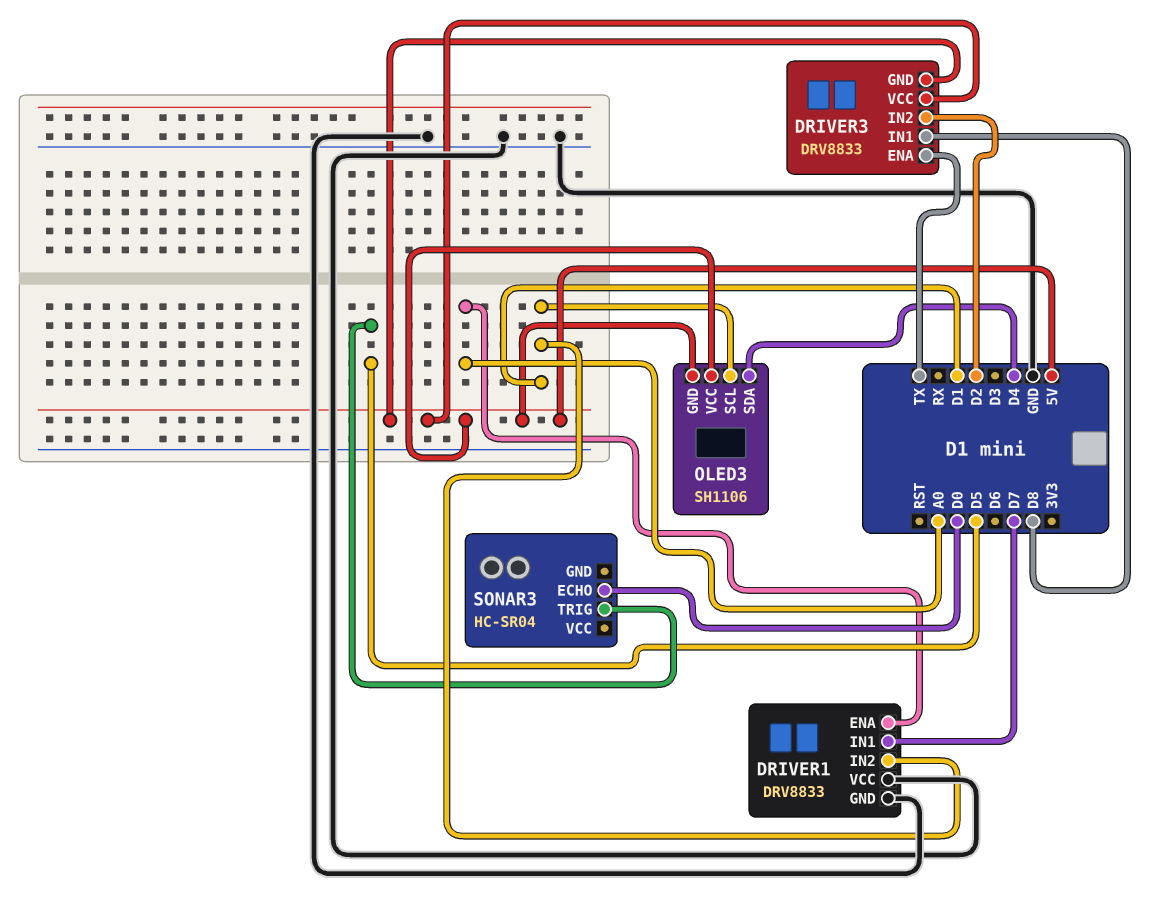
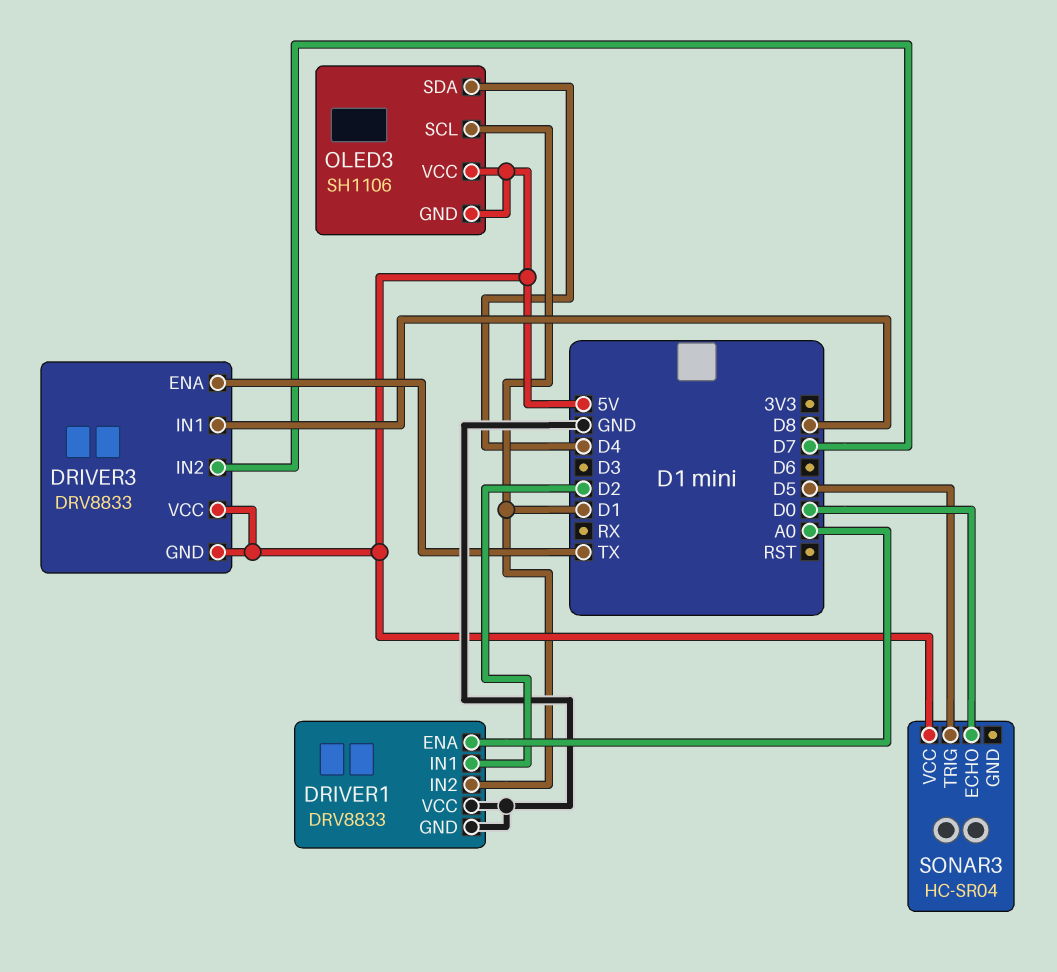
DRIVER1 pin IN1: D7 -> D2
DRIVER3 pin IN2: D2 -> D7
SONAR3 pin VCC: none -> 5V

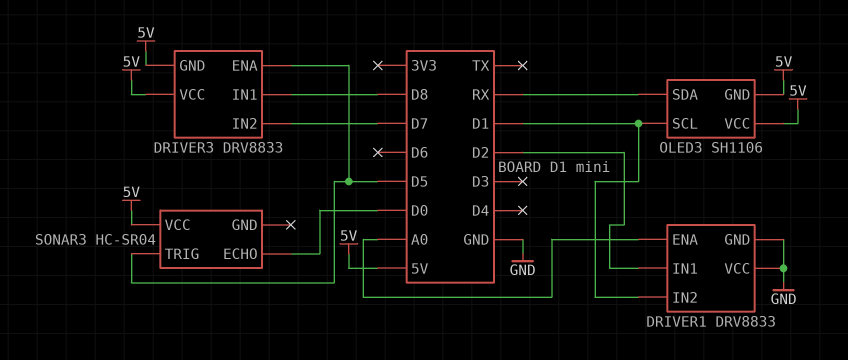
DRIVER3 pin ENA: TX -> D5
OLED3 pin SDA: D4 -> RX

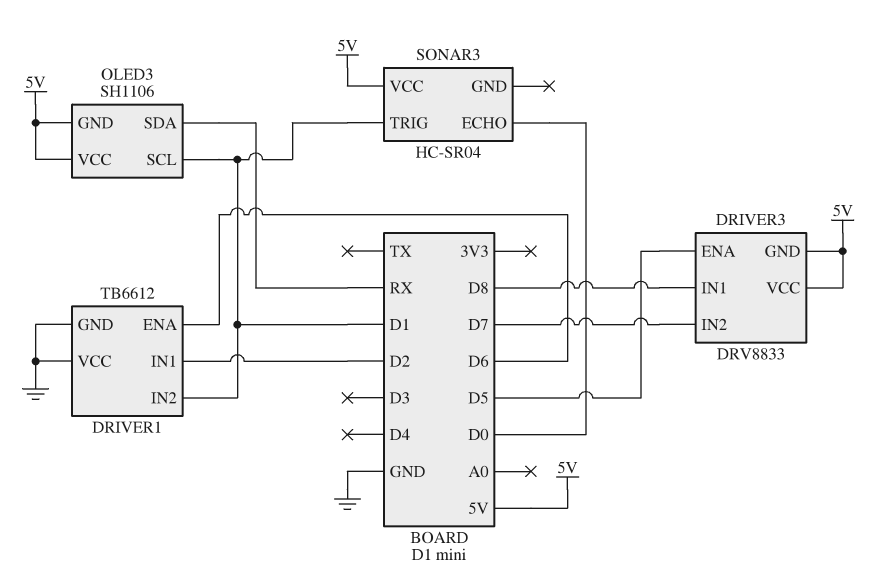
DRIVER1: DRV8833 -> TB6612
DRIVER1 pin ENA: A0 -> D6
SONAR3 pin TRIG: D5 -> D1

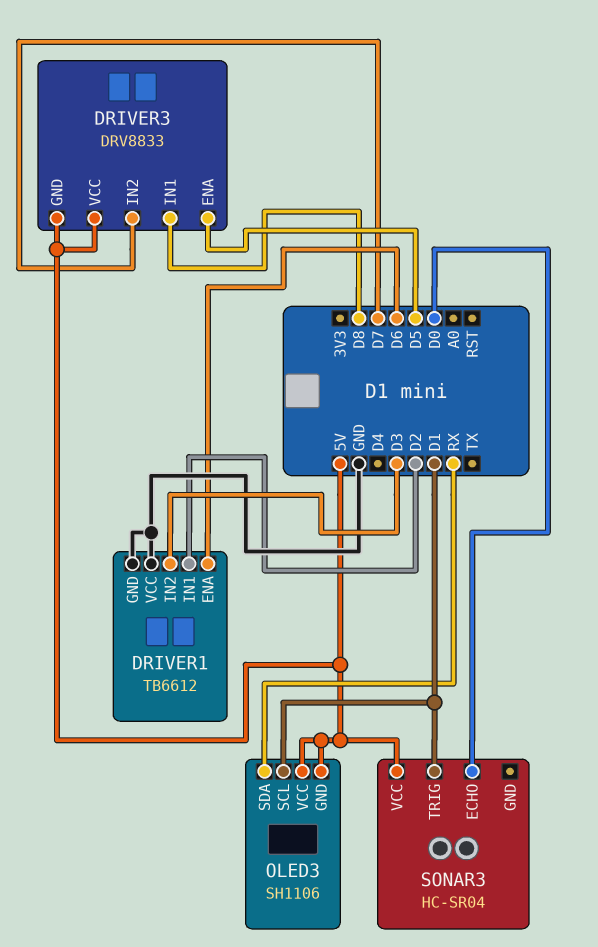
DRIVER1 pin IN2: D1 -> D3

